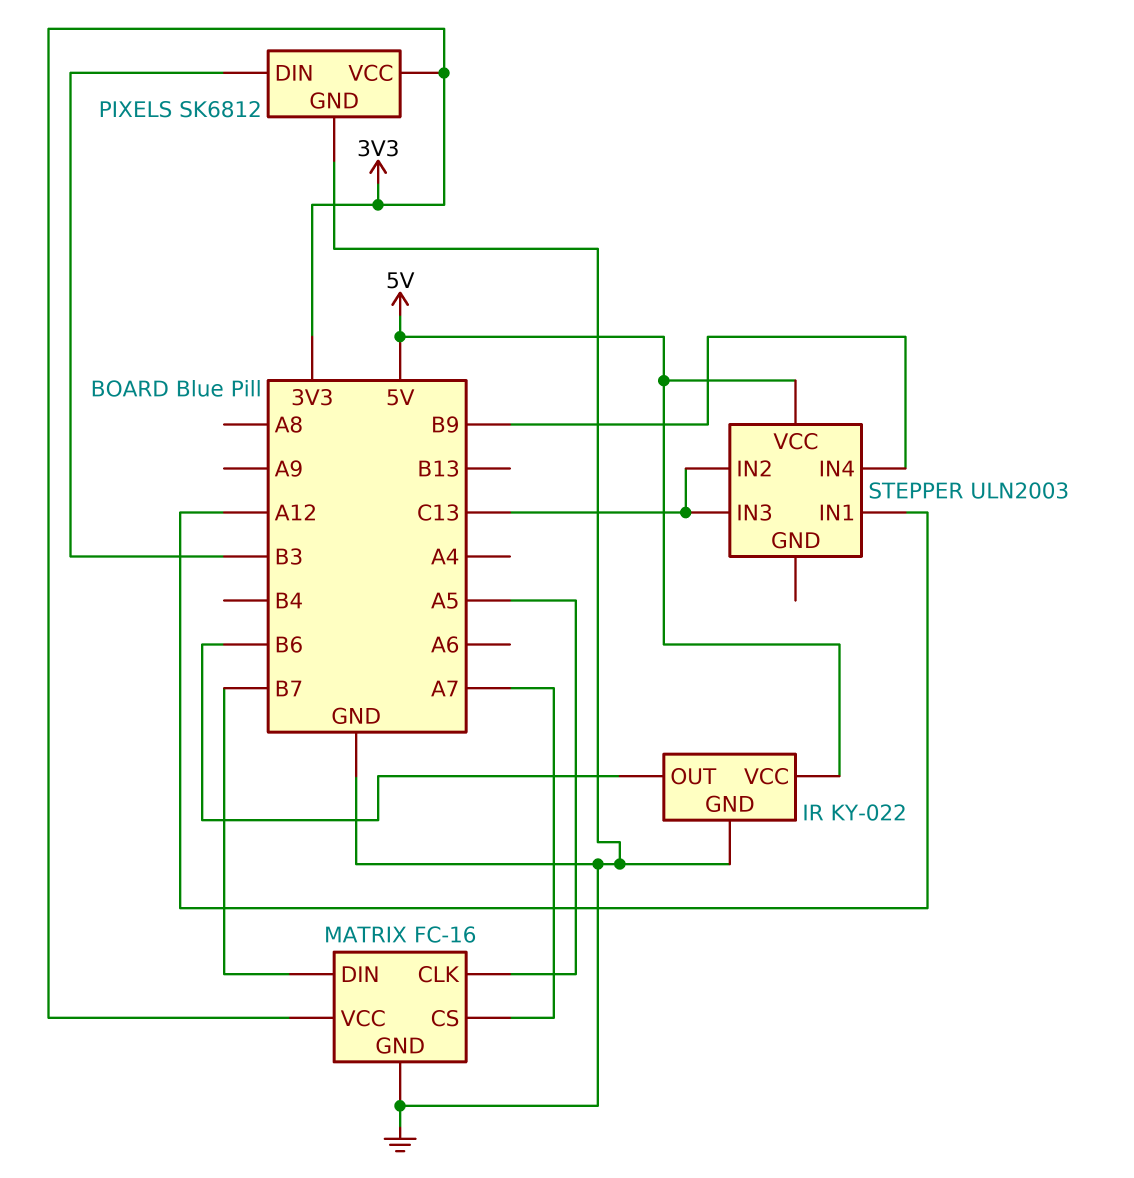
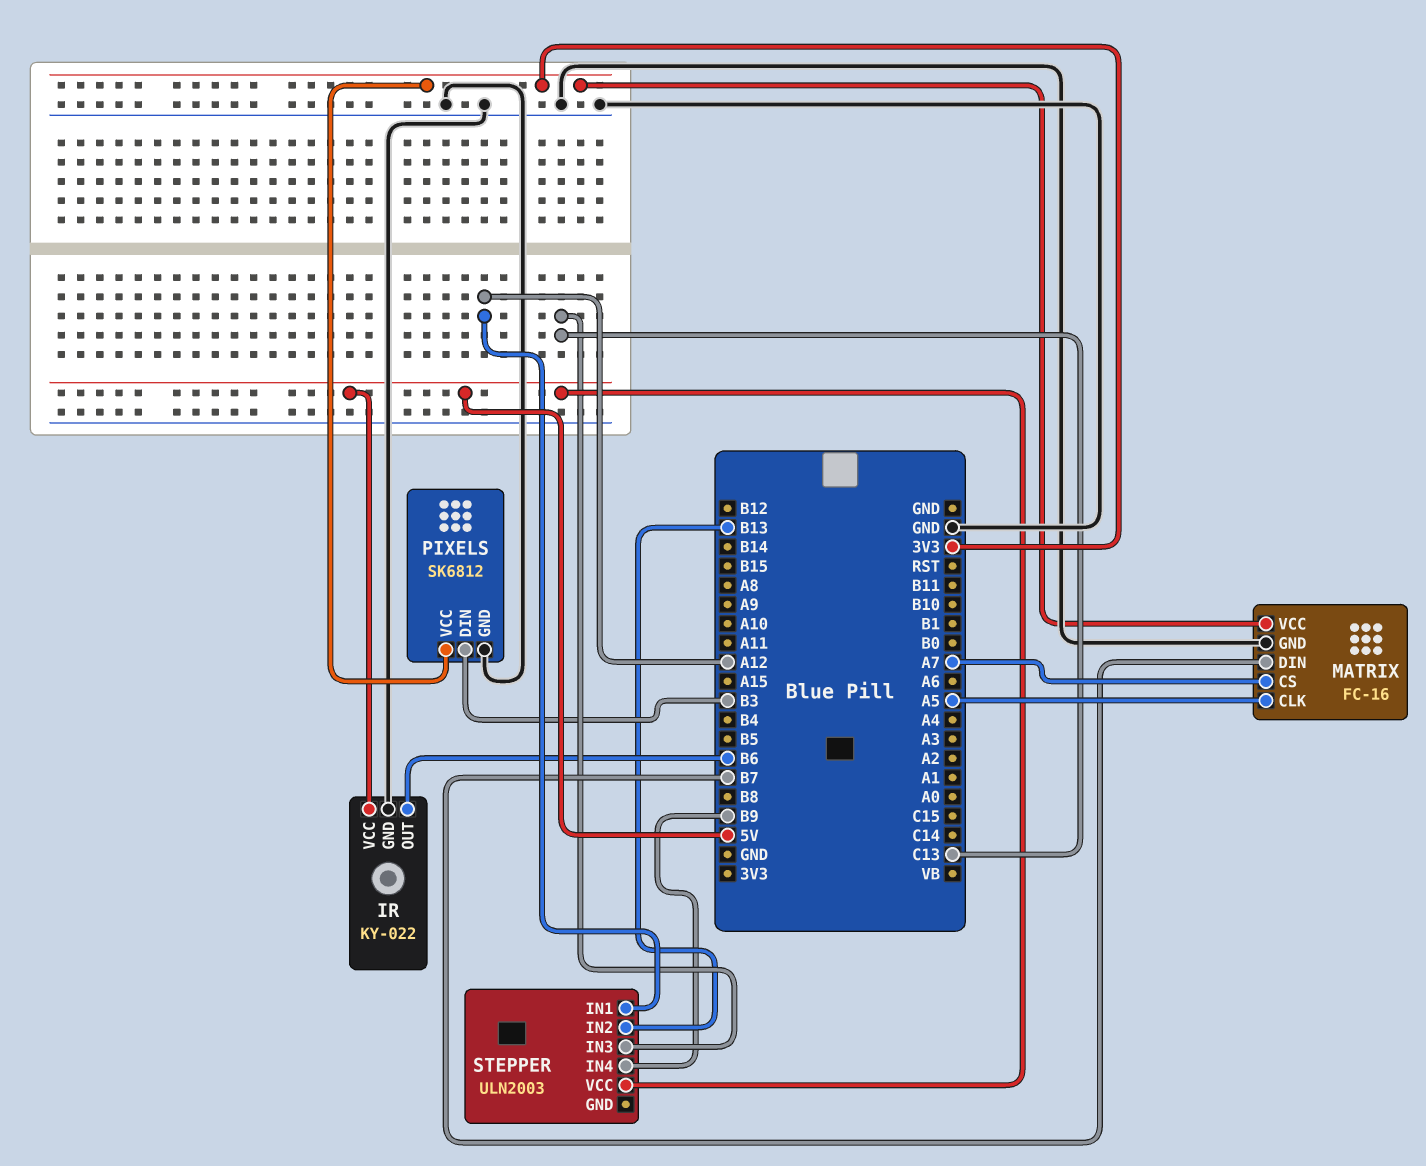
STEPPER pin IN2: C13 -> B13

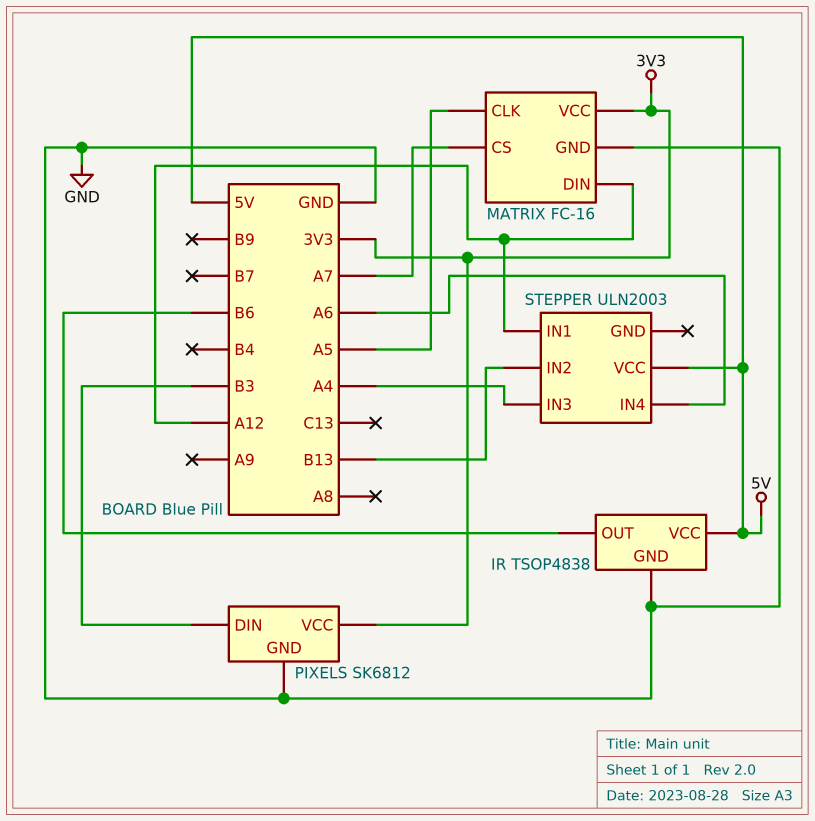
IR: KY-022 -> TSOP4838
MATRIX pin DIN: B7 -> A12
STEPPER pin IN3: C13 -> A4
STEPPER pin IN4: B9 -> A6

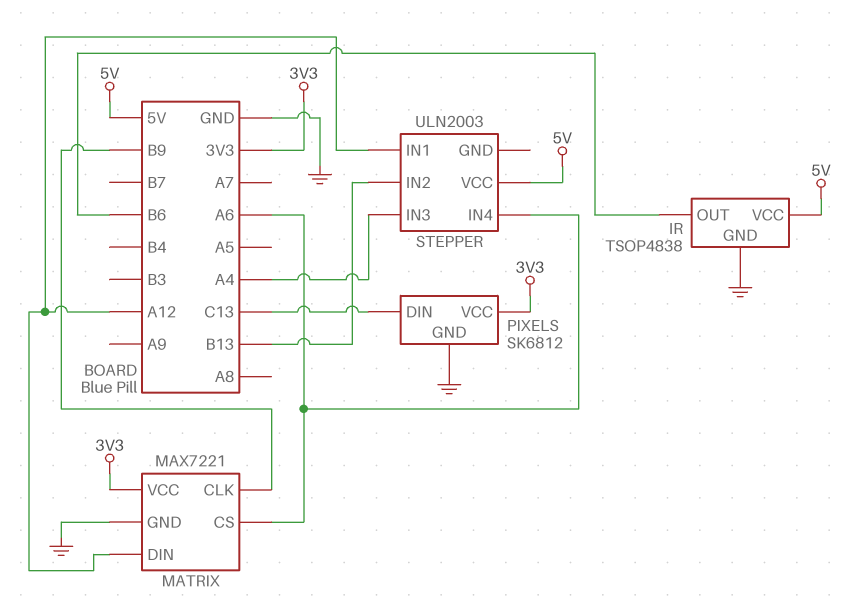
MATRIX: FC-16 -> MAX7221
MATRIX pin CLK: A5 -> B9
MATRIX pin CS: A7 -> A6
PIXELS pin DIN: B3 -> C13

